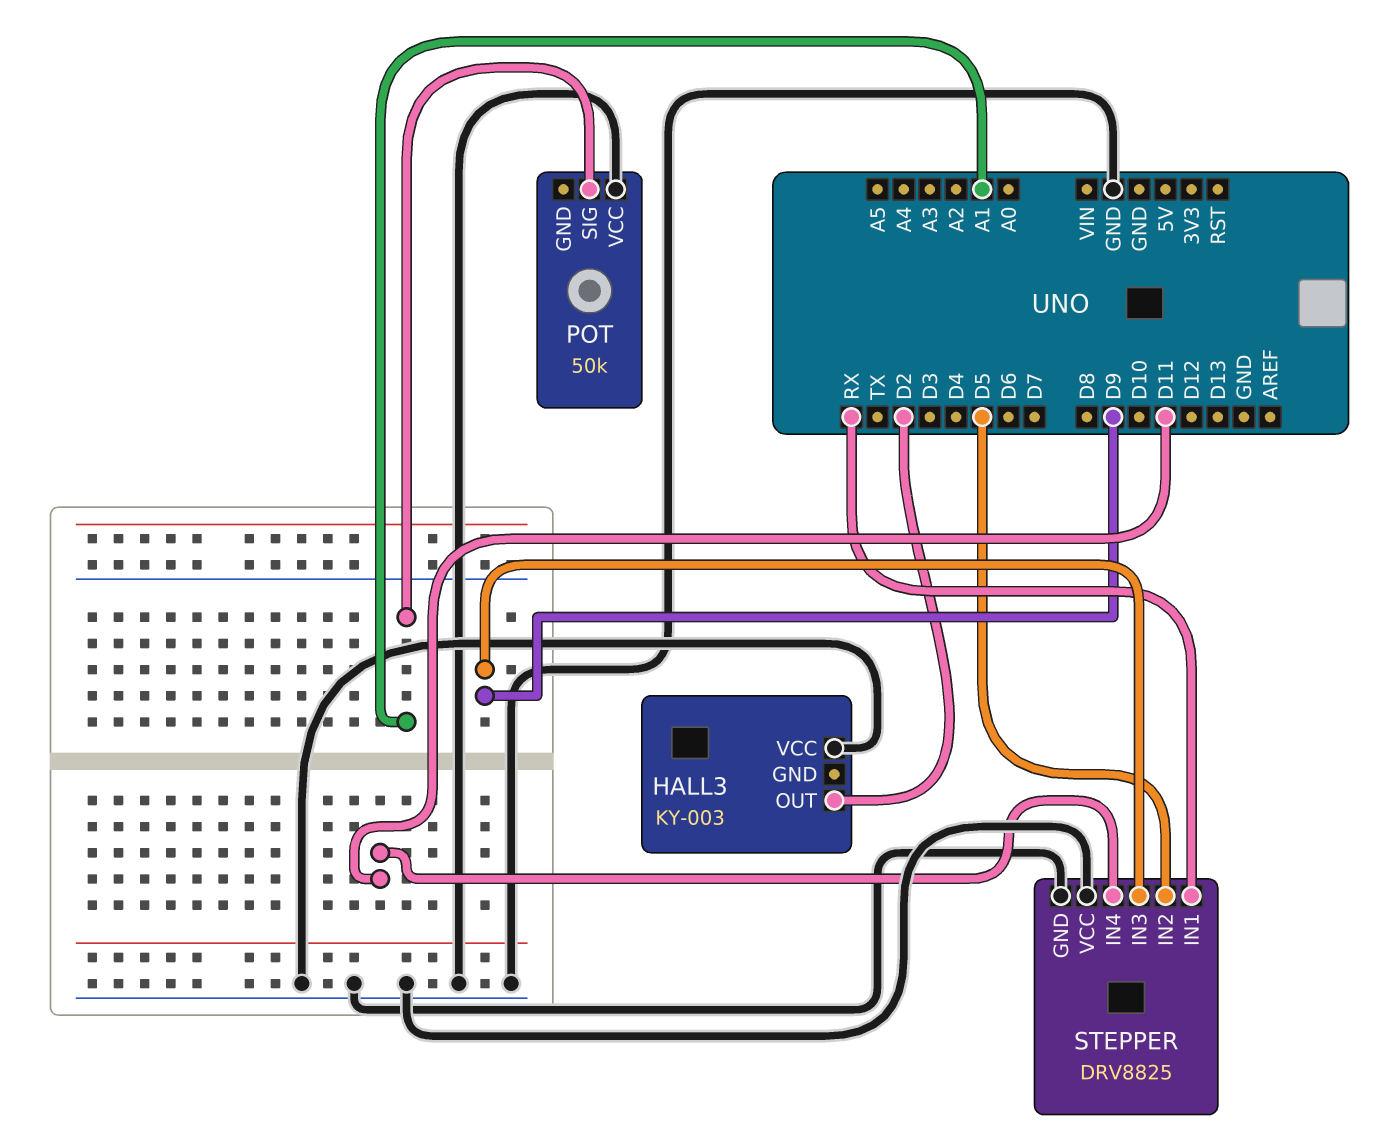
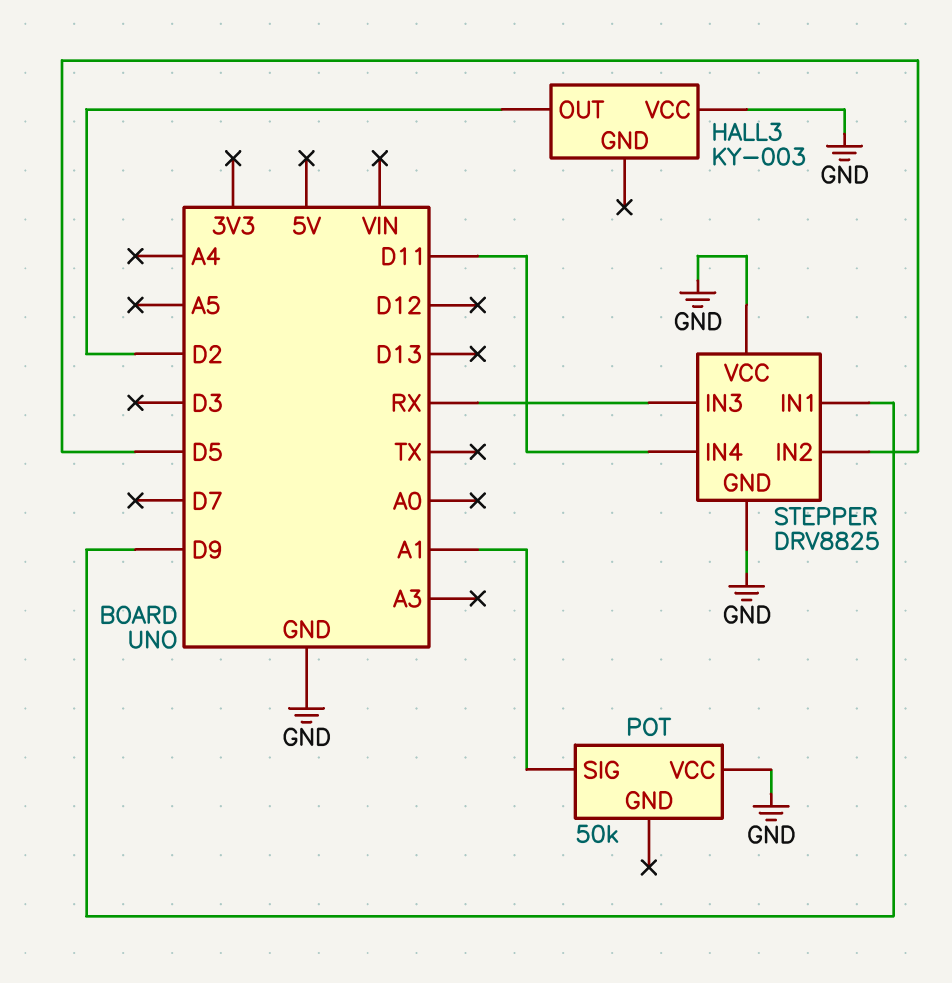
STEPPER pin IN1: RX -> D9
STEPPER pin IN3: D9 -> RX

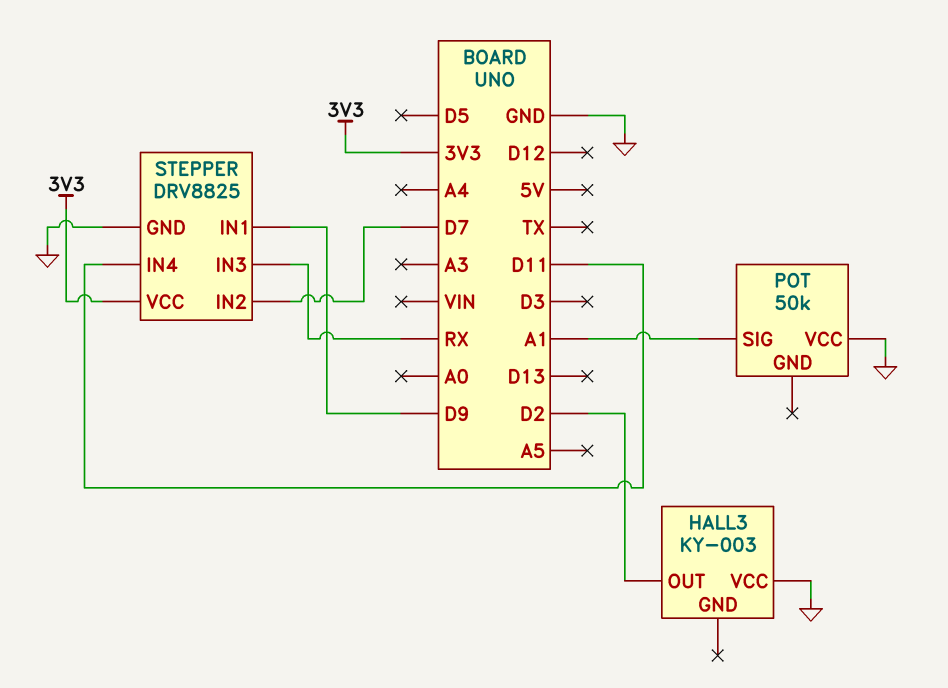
STEPPER pin IN2: D5 -> D7
STEPPER pin VCC: GND -> 3V3

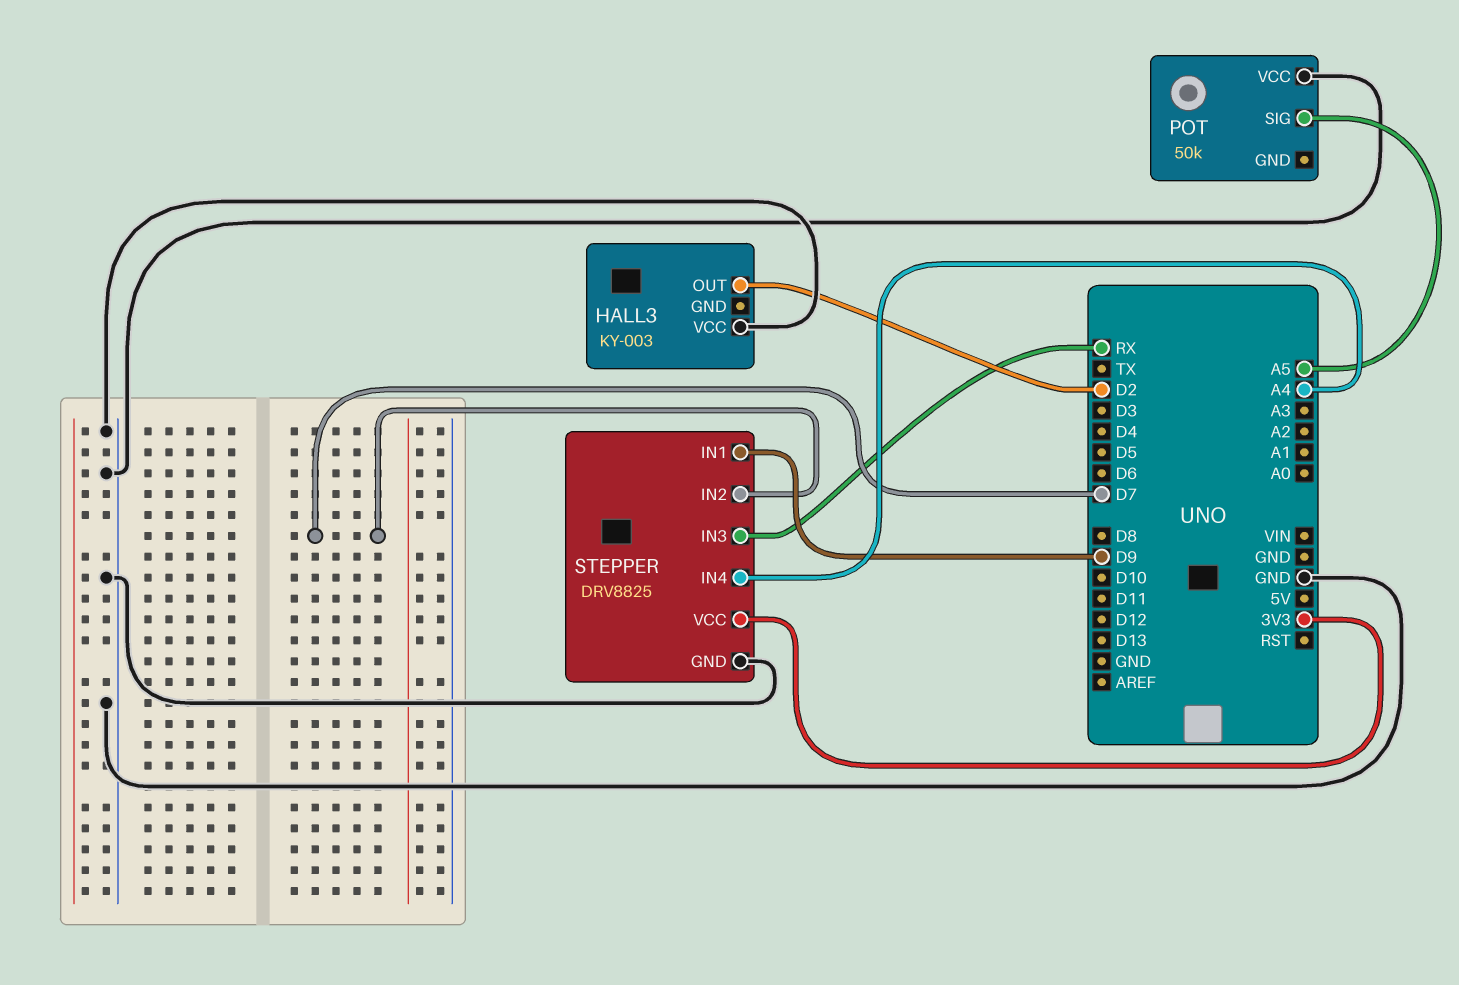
POT pin SIG: A1 -> A5
STEPPER pin IN4: D11 -> A4

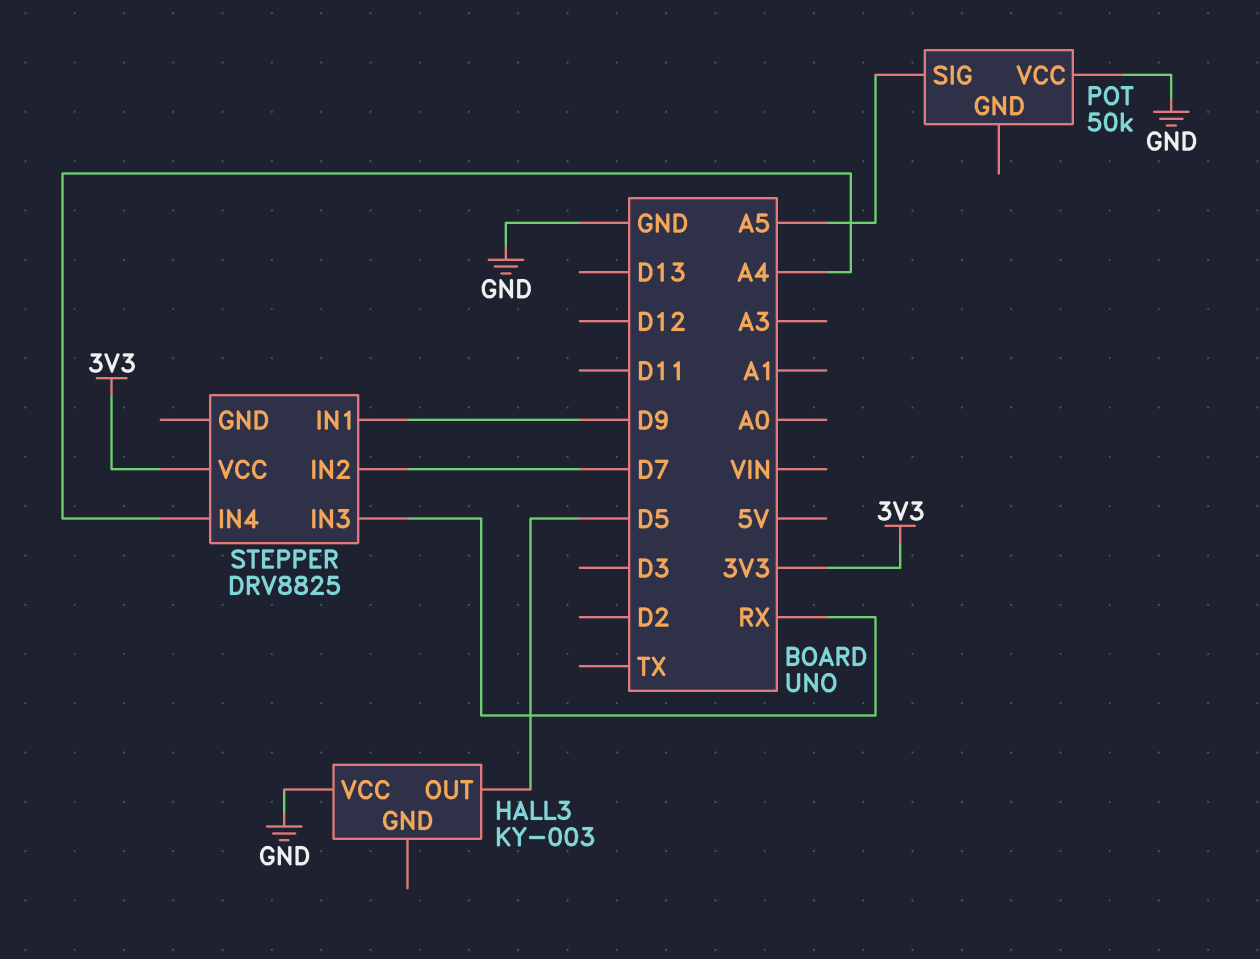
HALL3 pin OUT: D2 -> D5
STEPPER pin GND: GND -> none

